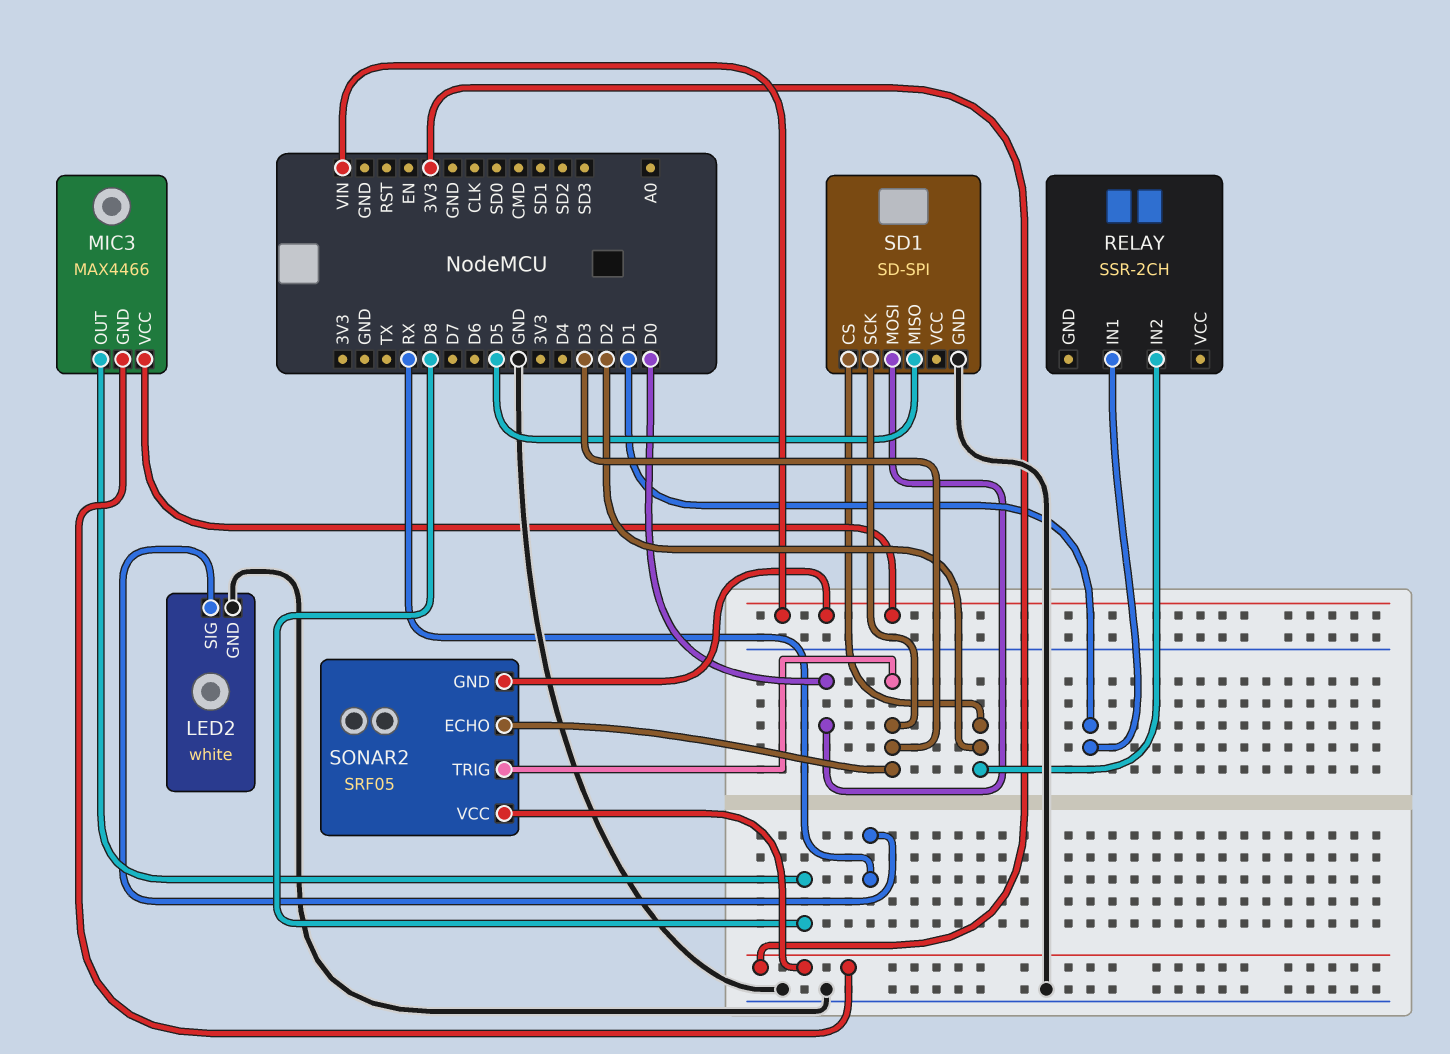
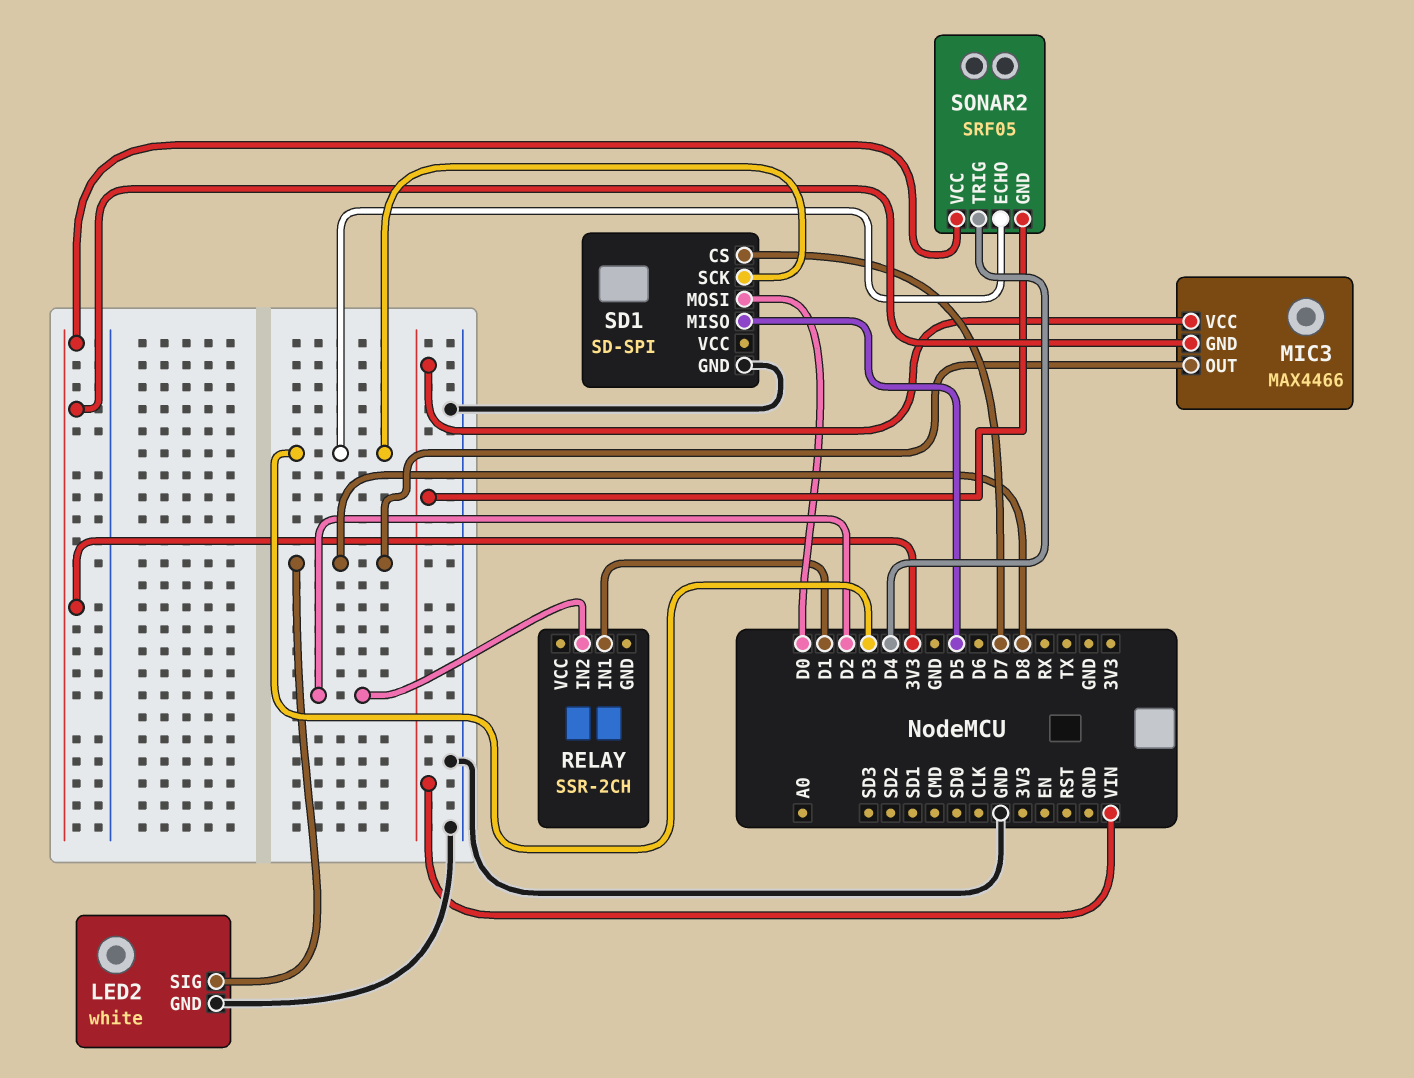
LED2 pin SIG: RX -> D8
SD1 pin CS: D2 -> D7
SONAR2 pin TRIG: D3 -> D4

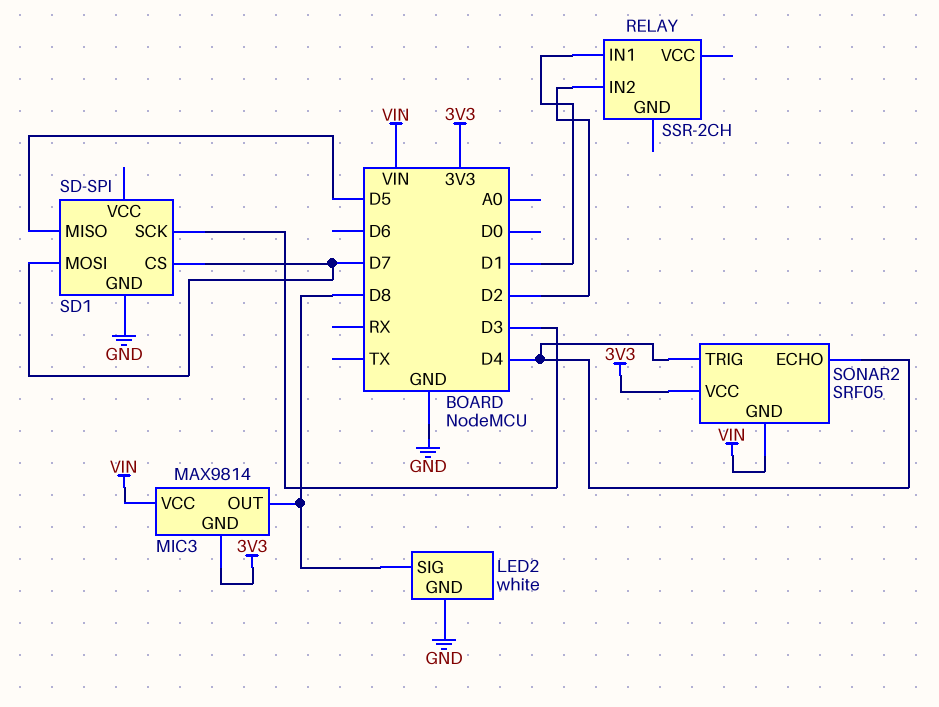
MIC3: MAX4466 -> MAX9814
SD1 pin MOSI: D0 -> D7
SONAR2 pin ECHO: D3 -> D4

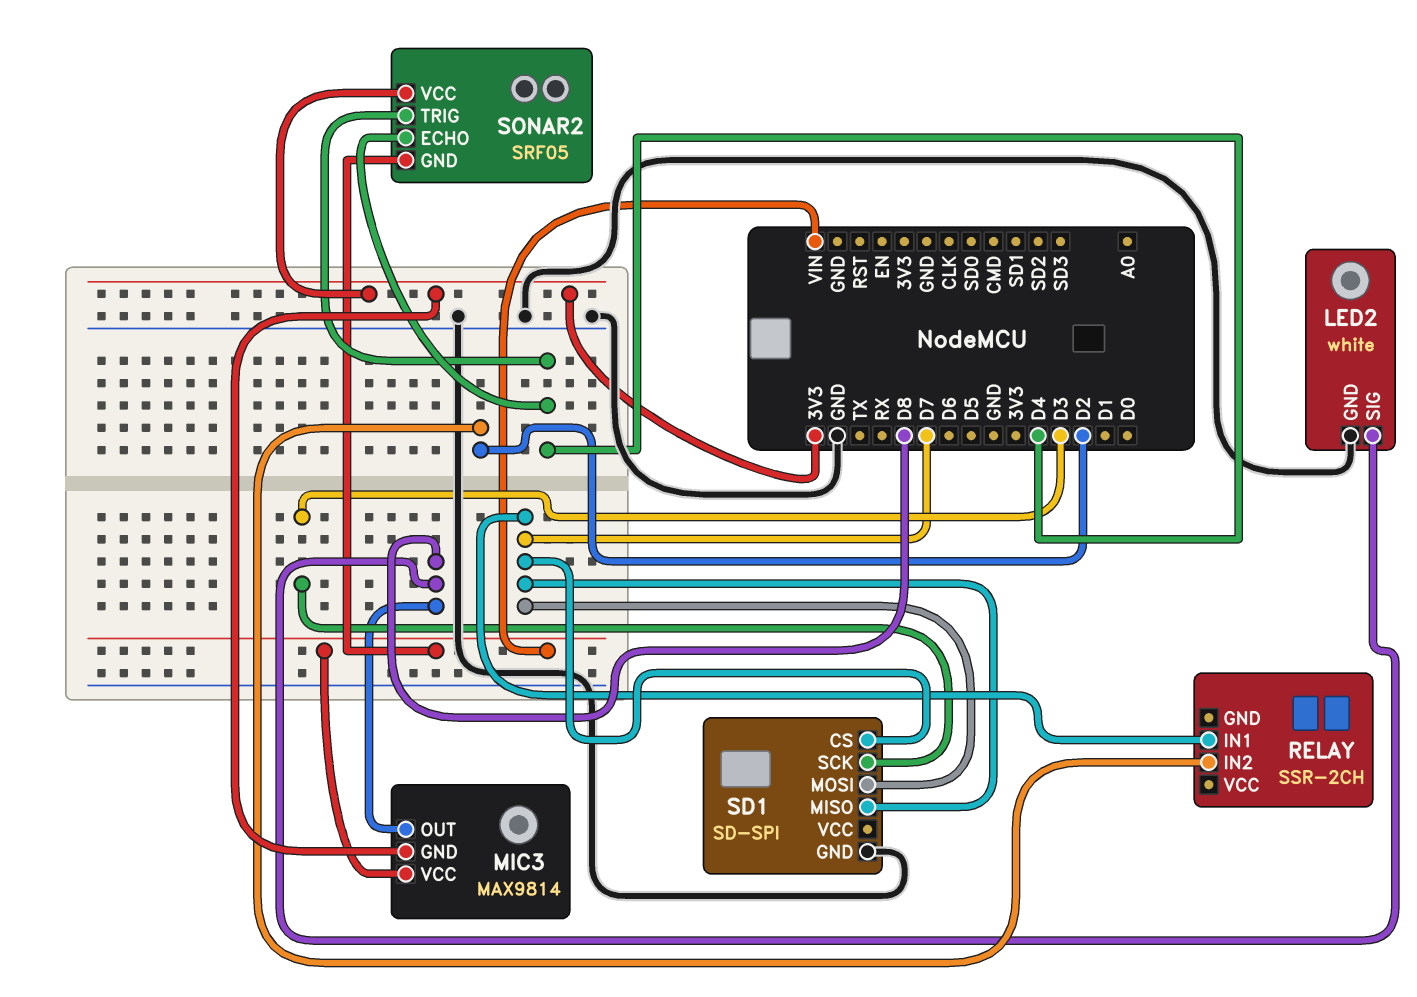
RELAY pin IN1: D1 -> D7
SD1 pin MISO: D5 -> D7

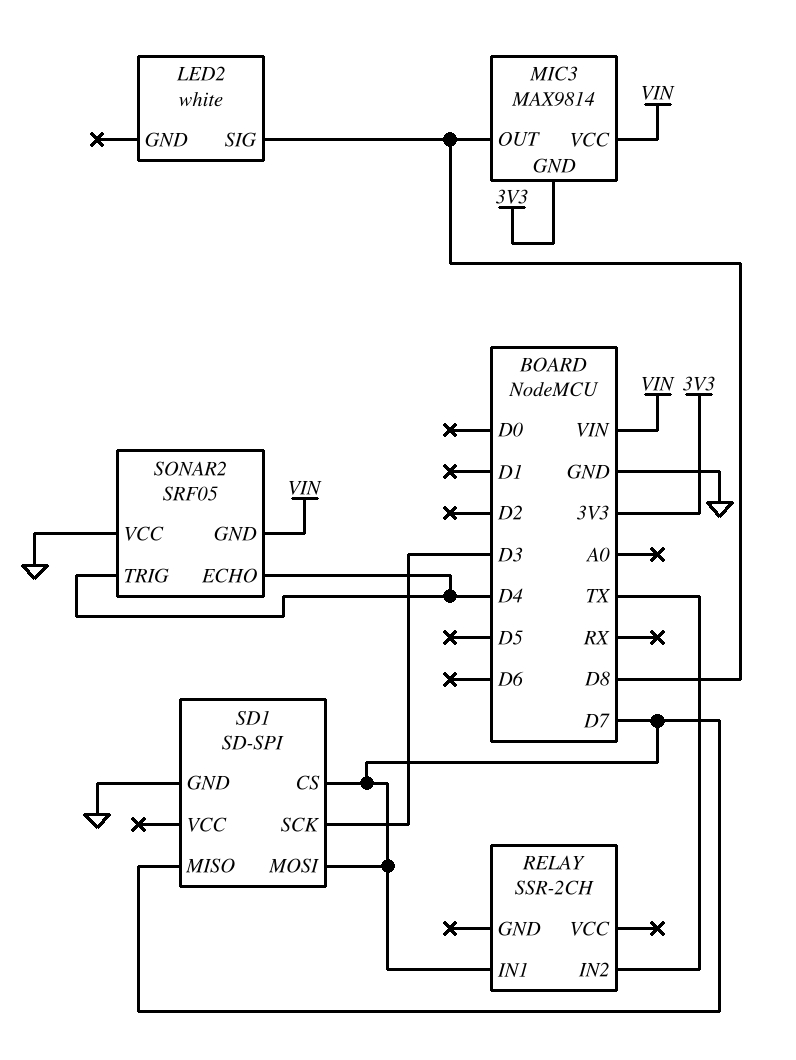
LED2 pin GND: GND -> none
RELAY pin IN2: D2 -> TX
SONAR2 pin VCC: 3V3 -> GND

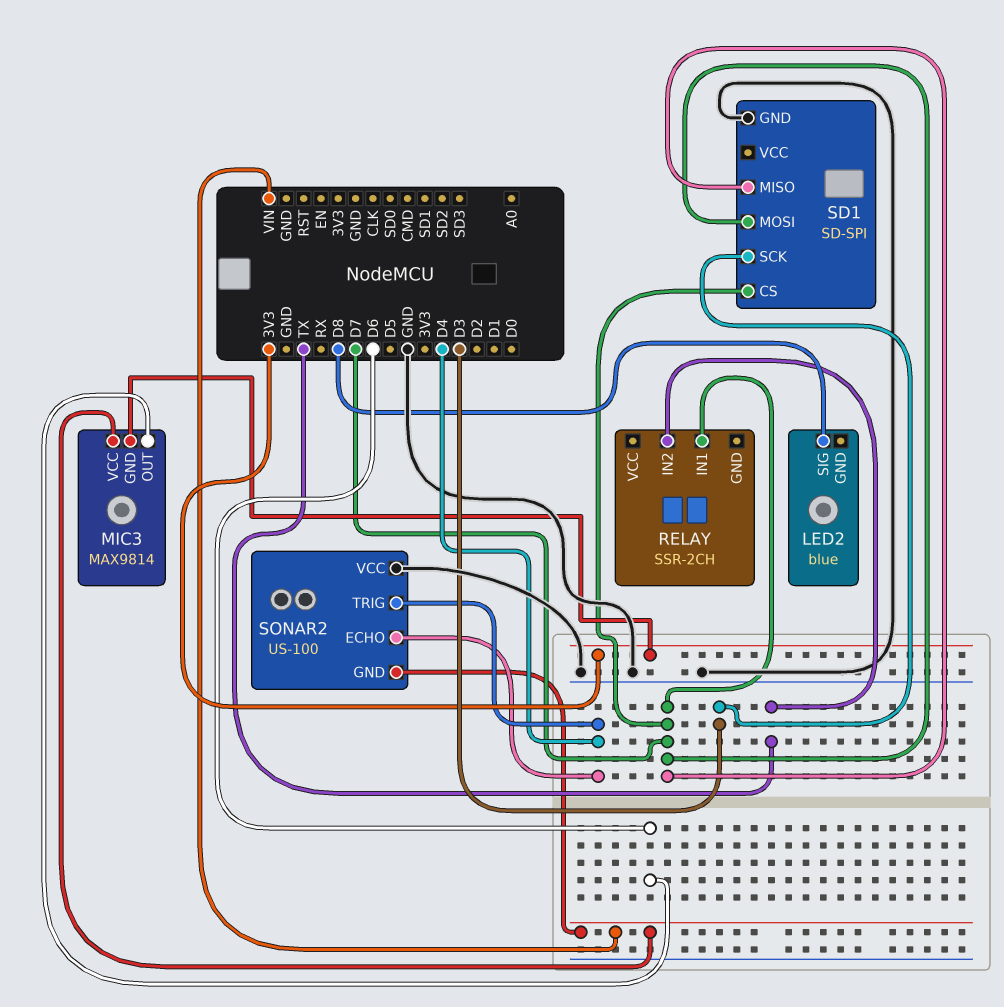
LED2: white -> blue
MIC3 pin OUT: D8 -> D6
SONAR2: SRF05 -> US-100

